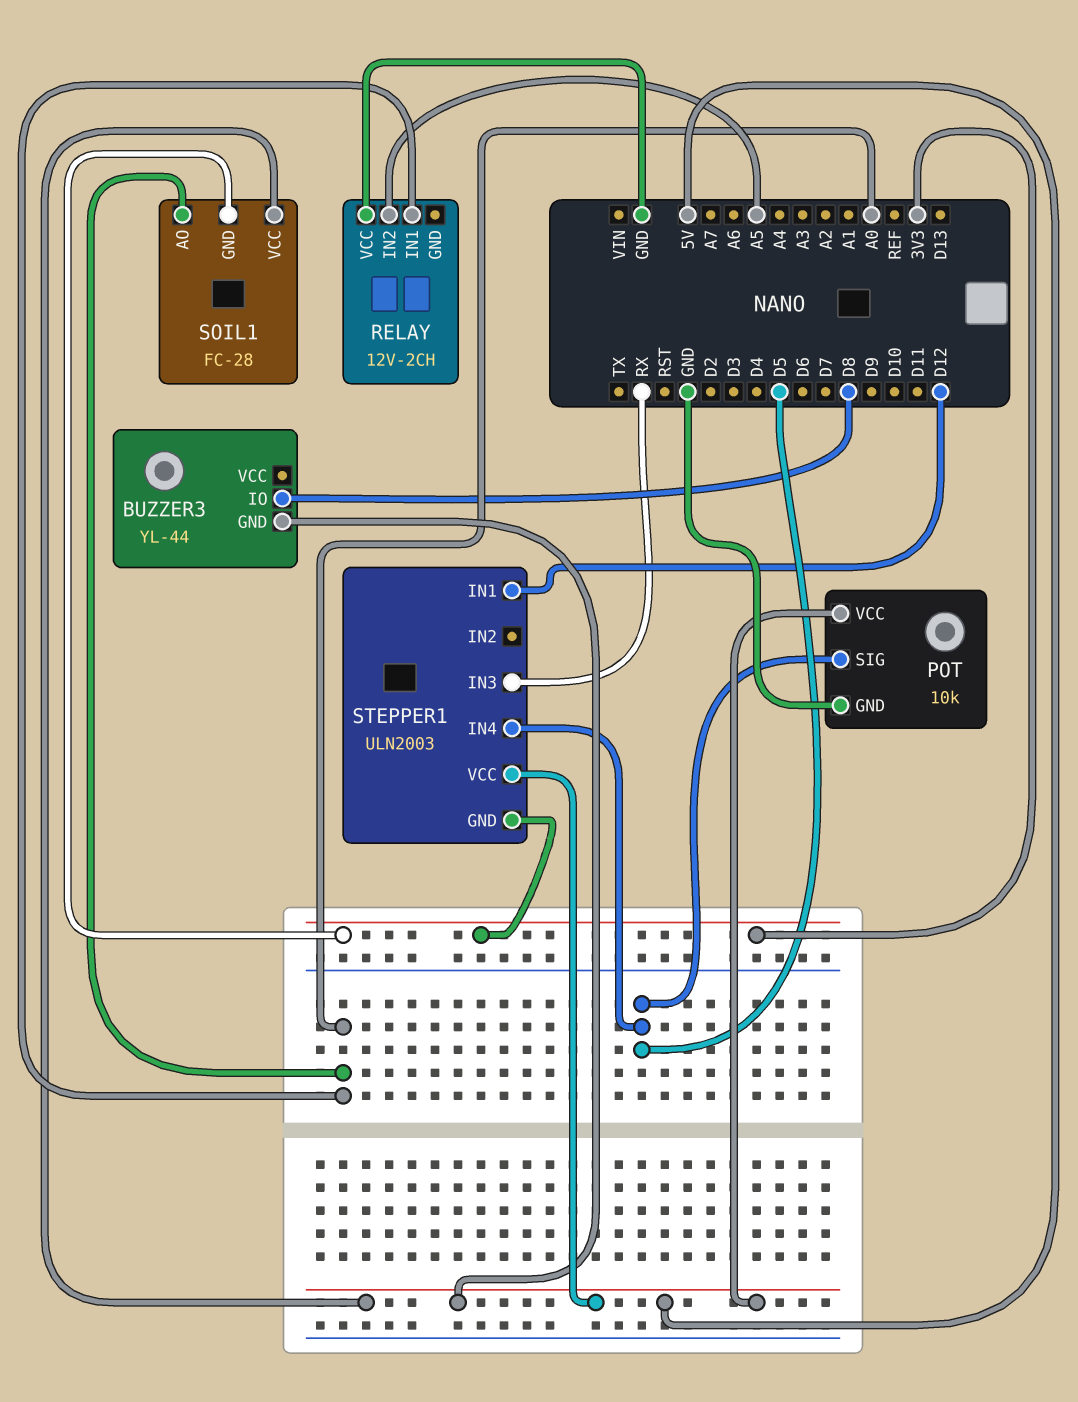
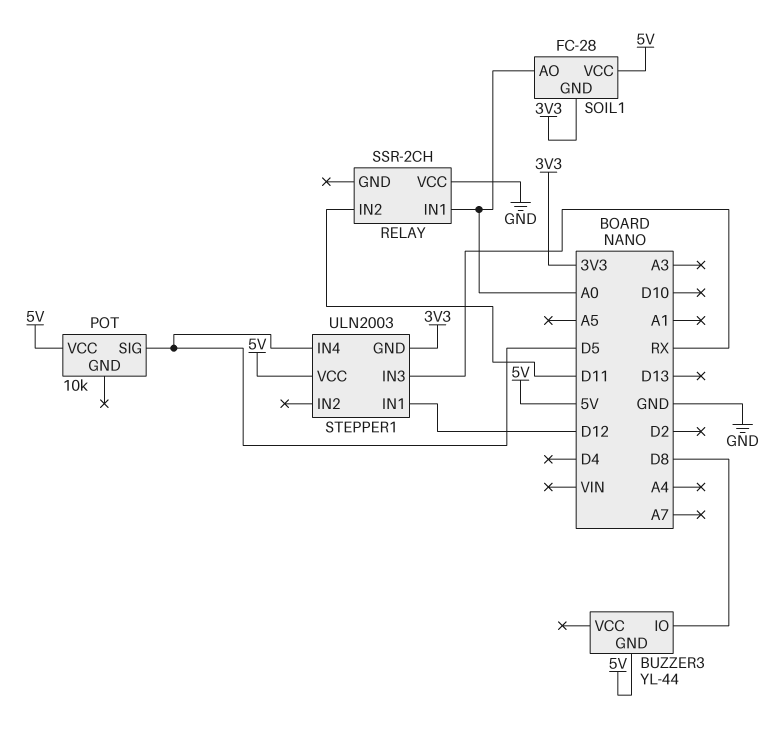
POT pin GND: GND -> none
RELAY: 12V-2CH -> SSR-2CH
RELAY pin IN2: A5 -> D11

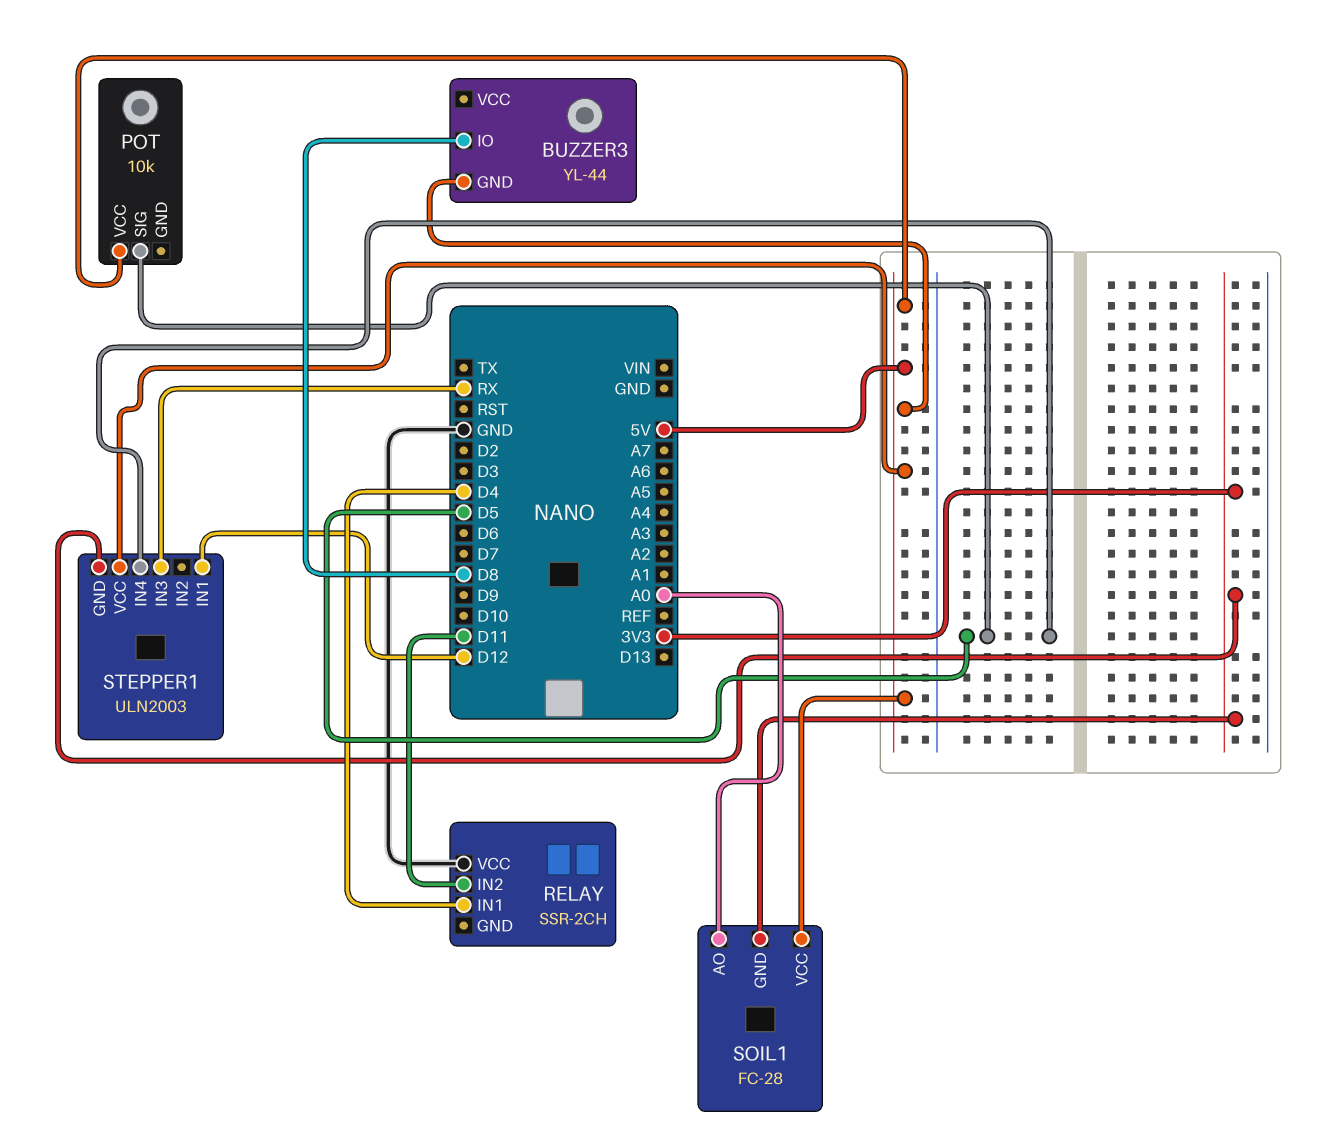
RELAY pin IN1: A0 -> D4

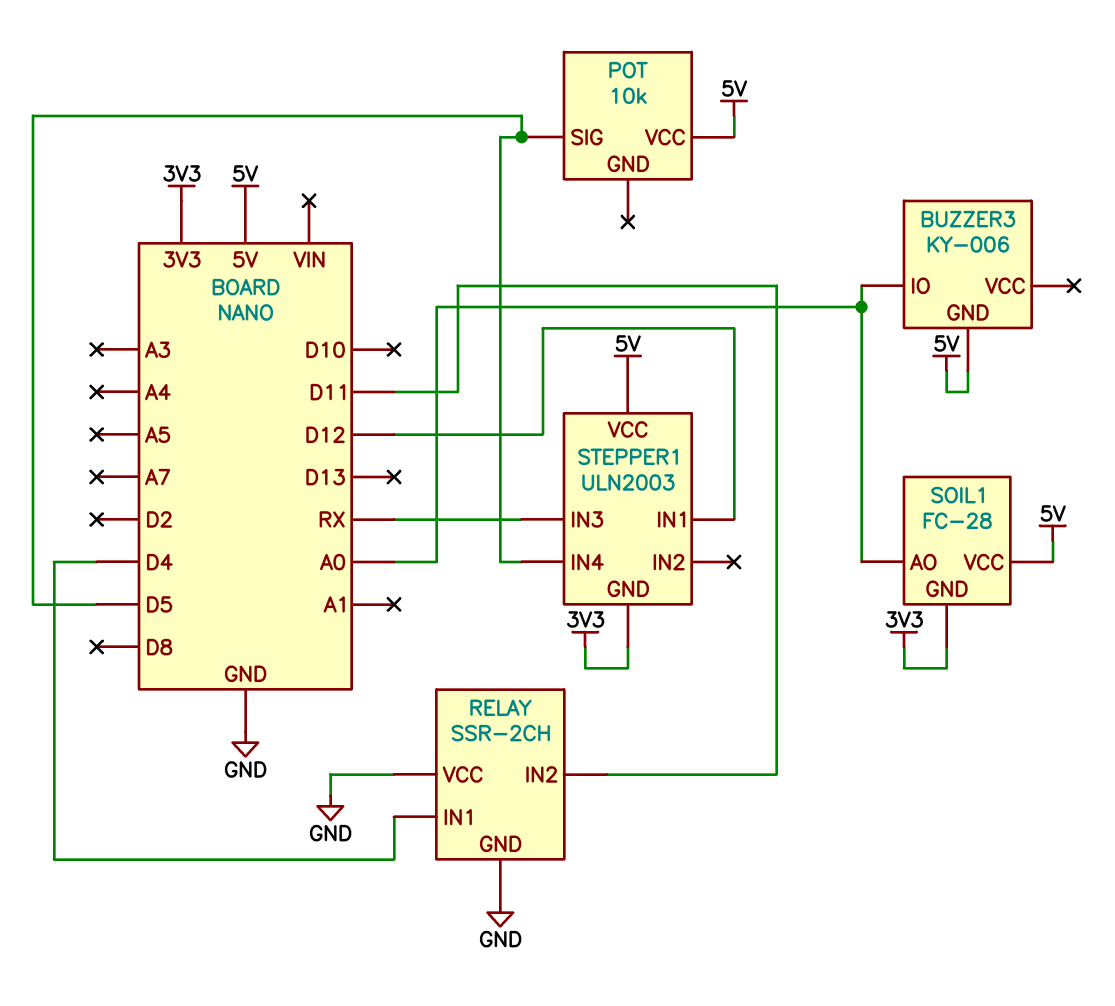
BUZZER3: YL-44 -> KY-006
BUZZER3 pin IO: D8 -> A0
RELAY pin GND: none -> GND

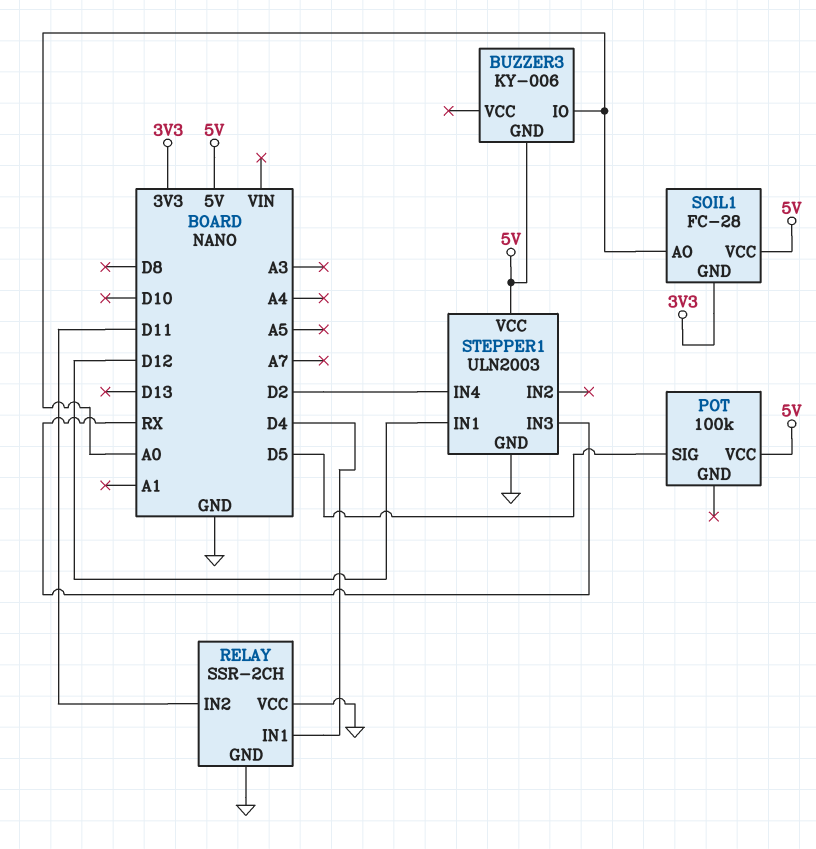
POT: 10k -> 100k
STEPPER1 pin GND: 3V3 -> GND
STEPPER1 pin IN4: D5 -> D2

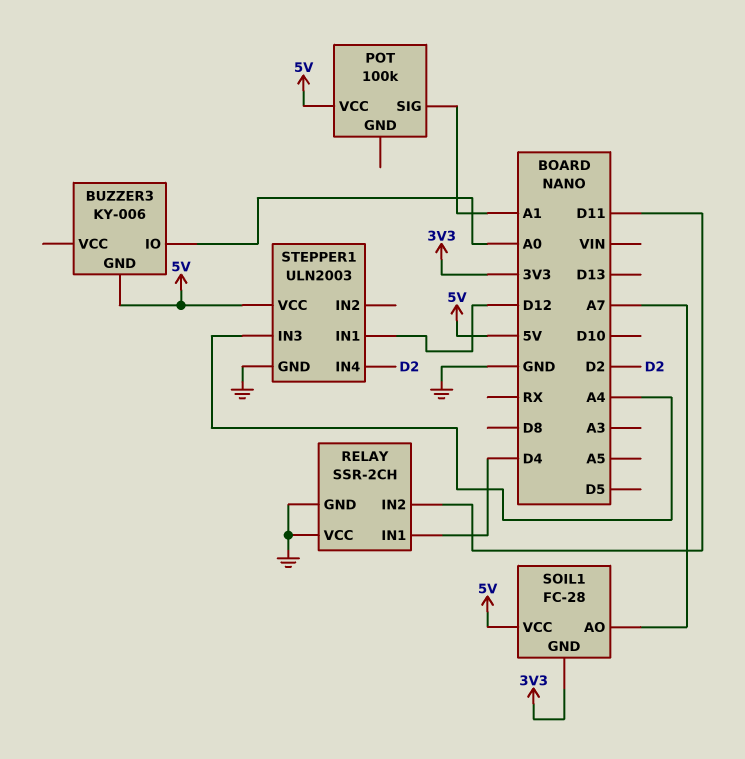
POT pin SIG: D5 -> A1
SOIL1 pin AO: A0 -> A7
STEPPER1 pin IN3: RX -> A4

